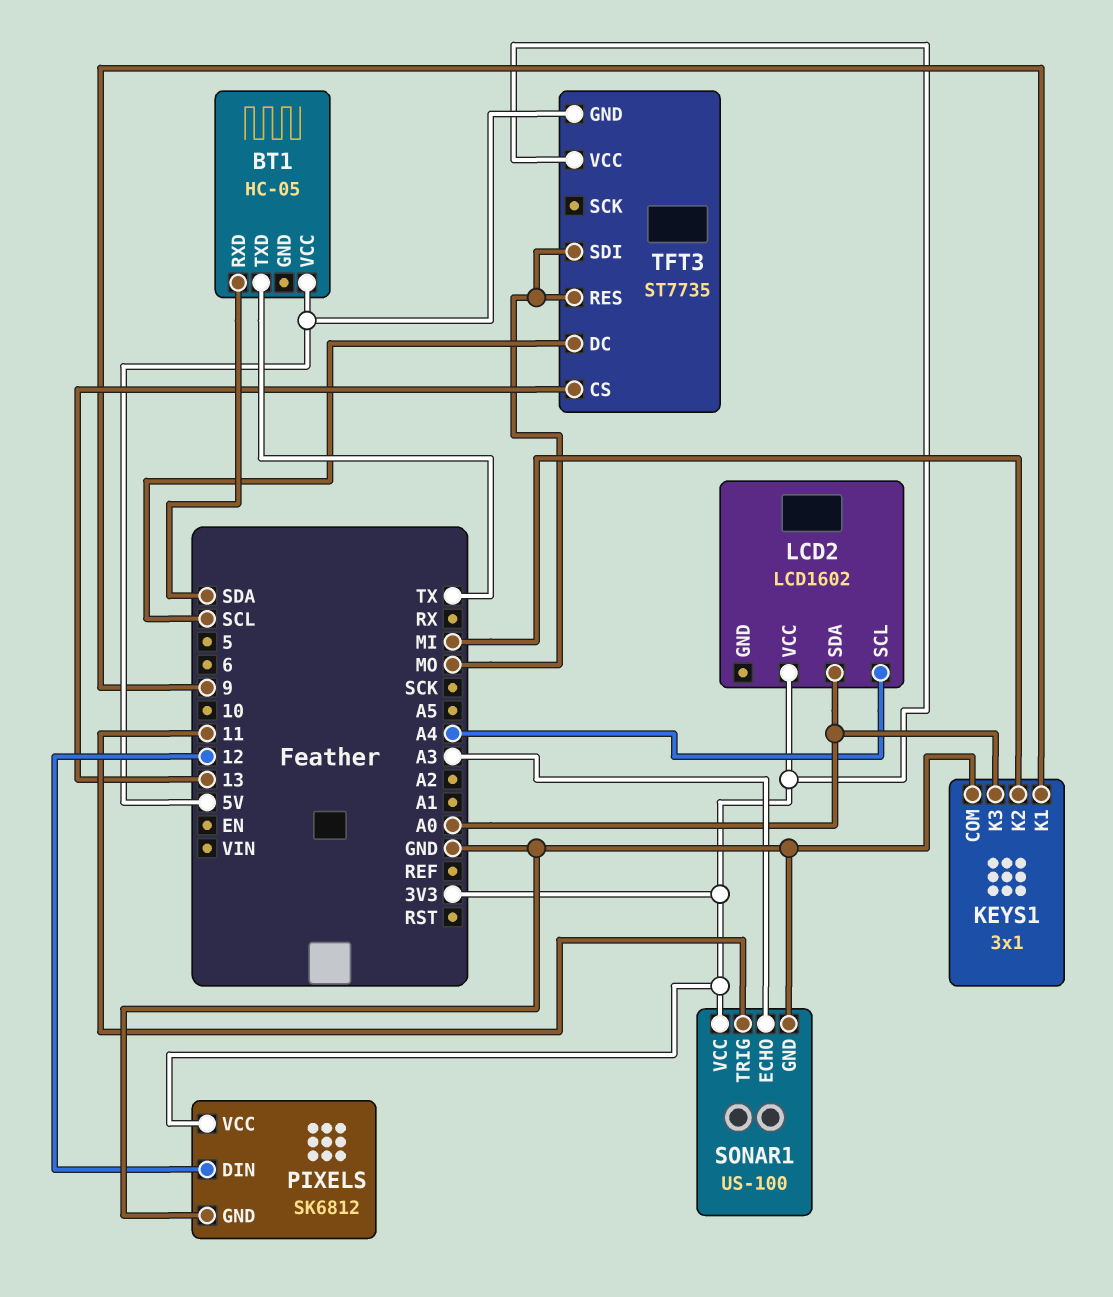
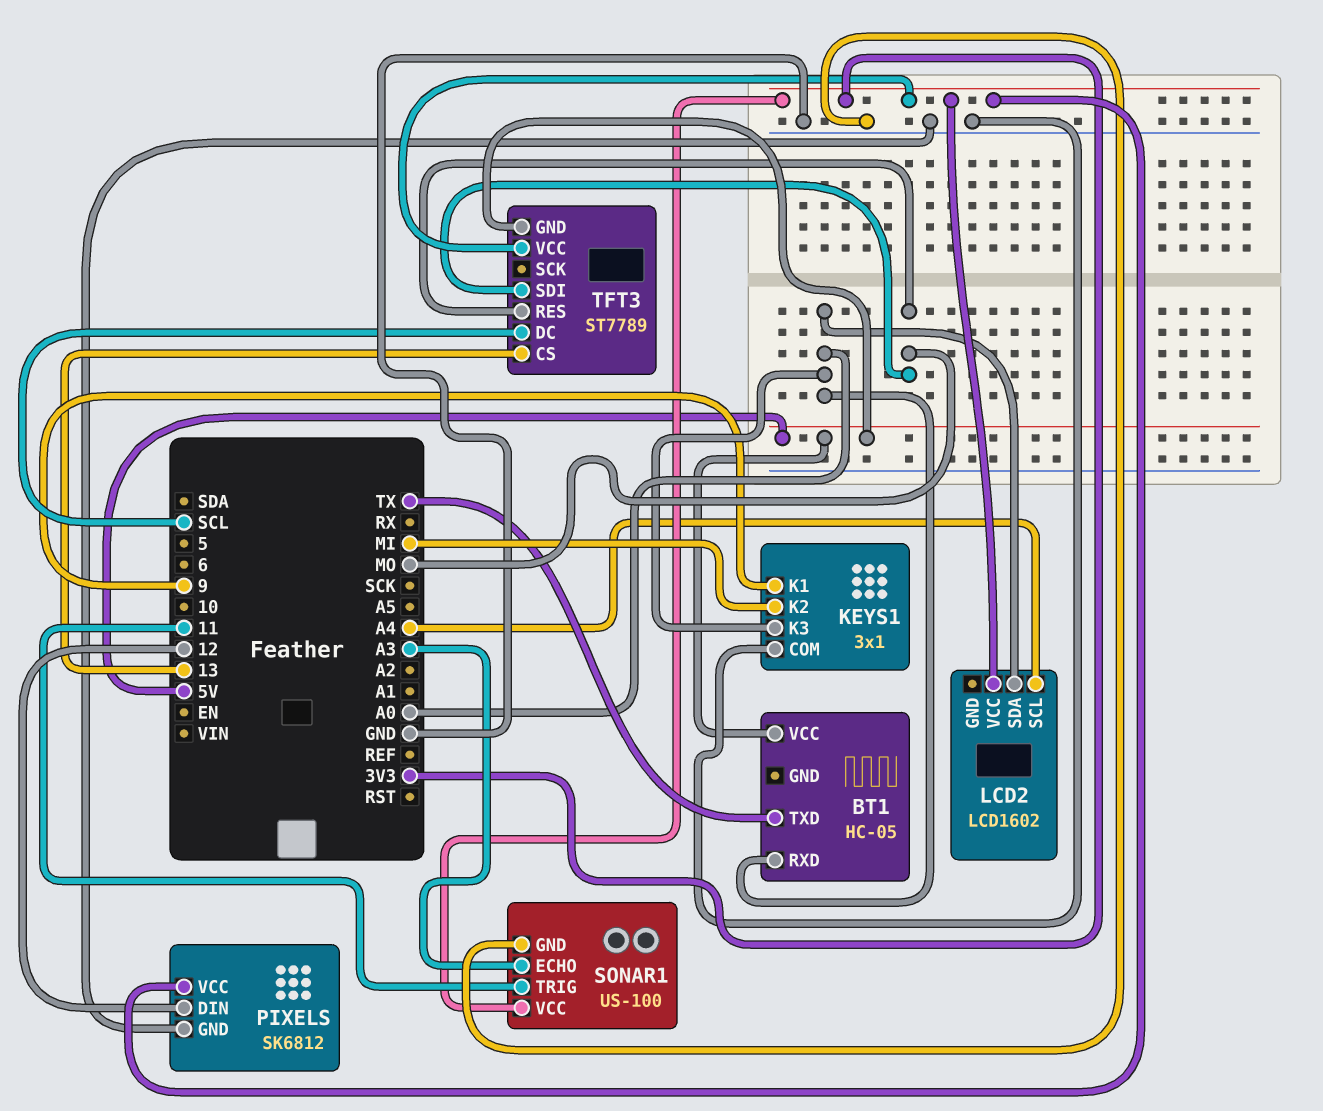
BT1 pin RXD: SDA -> A0
TFT3: ST7735 -> ST7789

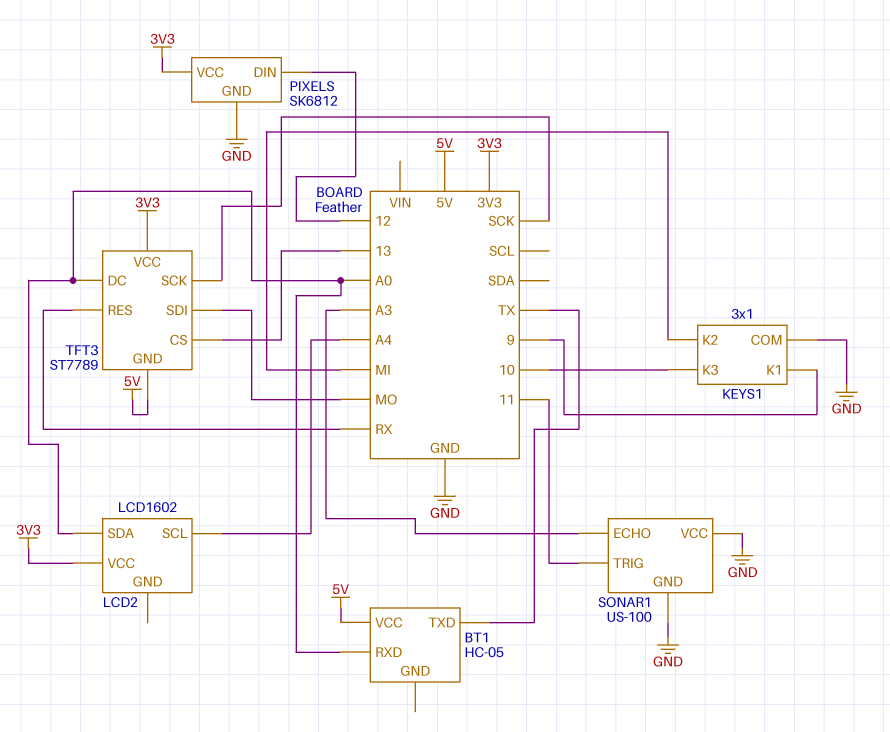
KEYS1 pin K3: A0 -> 10
SONAR1 pin VCC: 3V3 -> GND
TFT3 pin DC: SCL -> A0
TFT3 pin RES: MO -> RX
TFT3 pin SCK: none -> SCK

